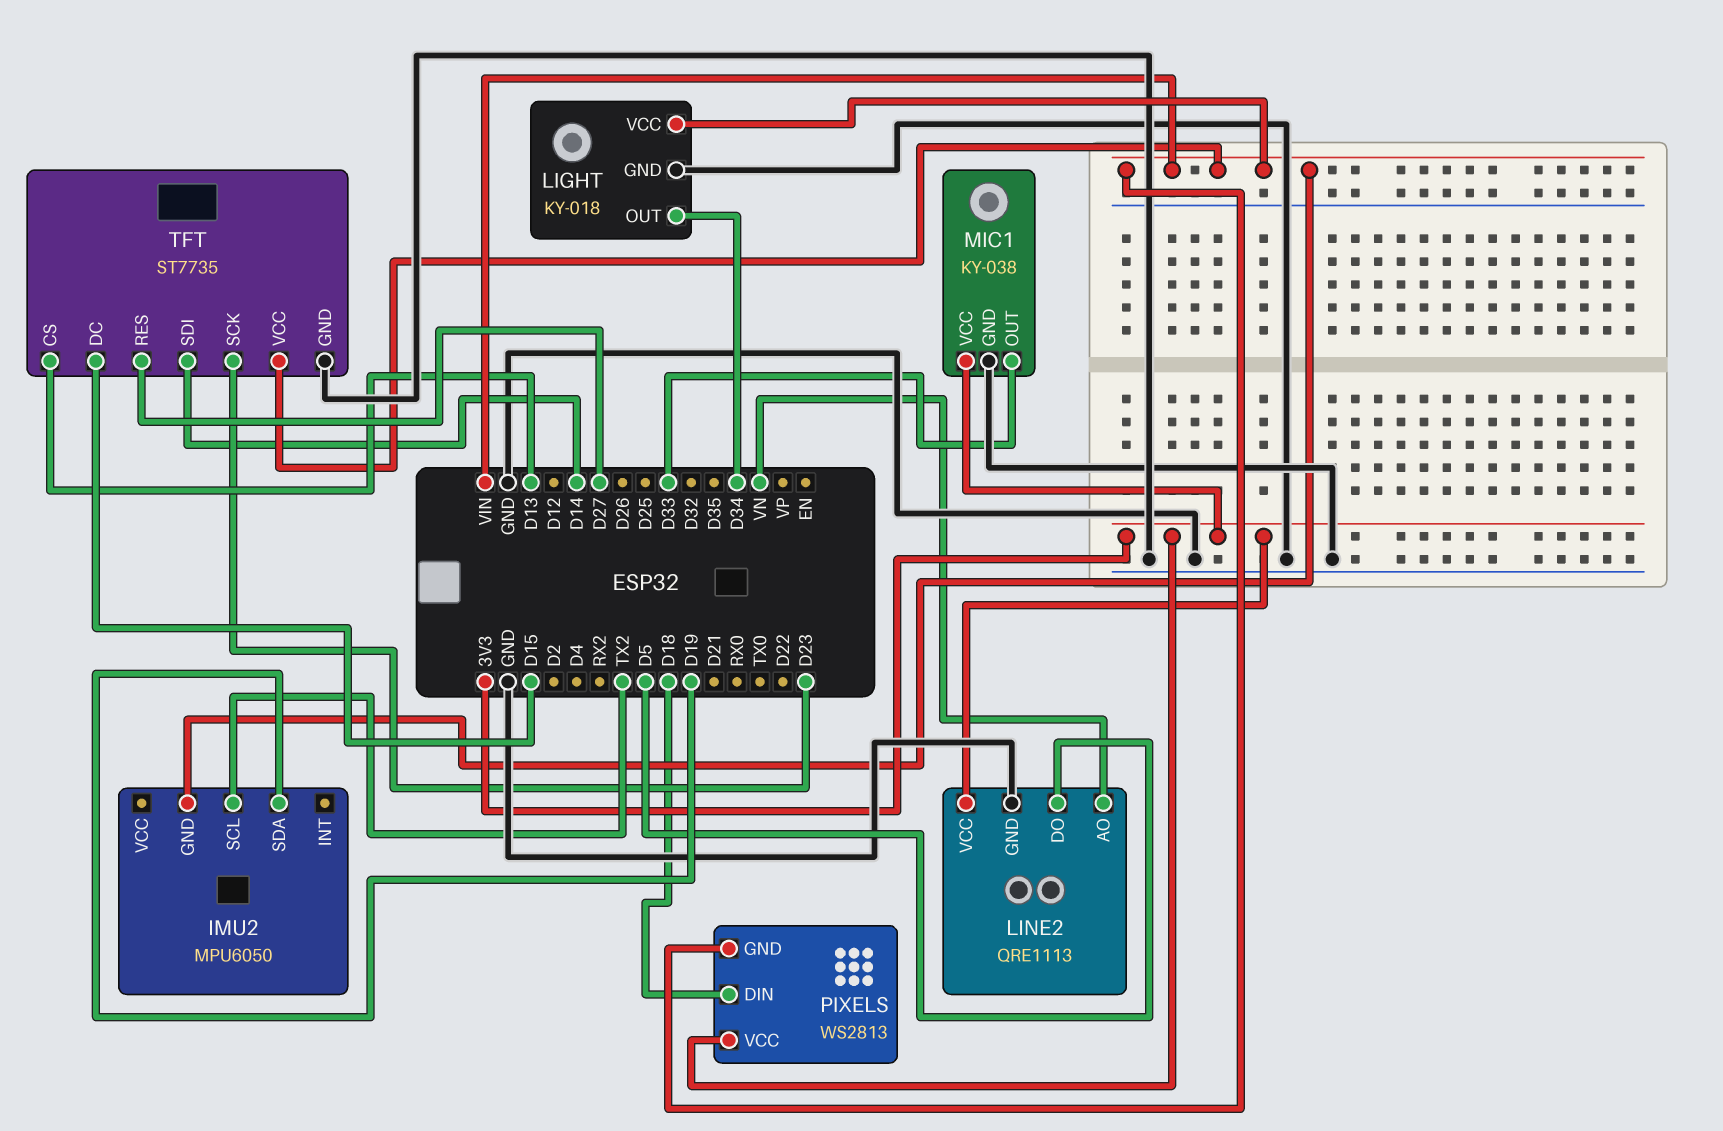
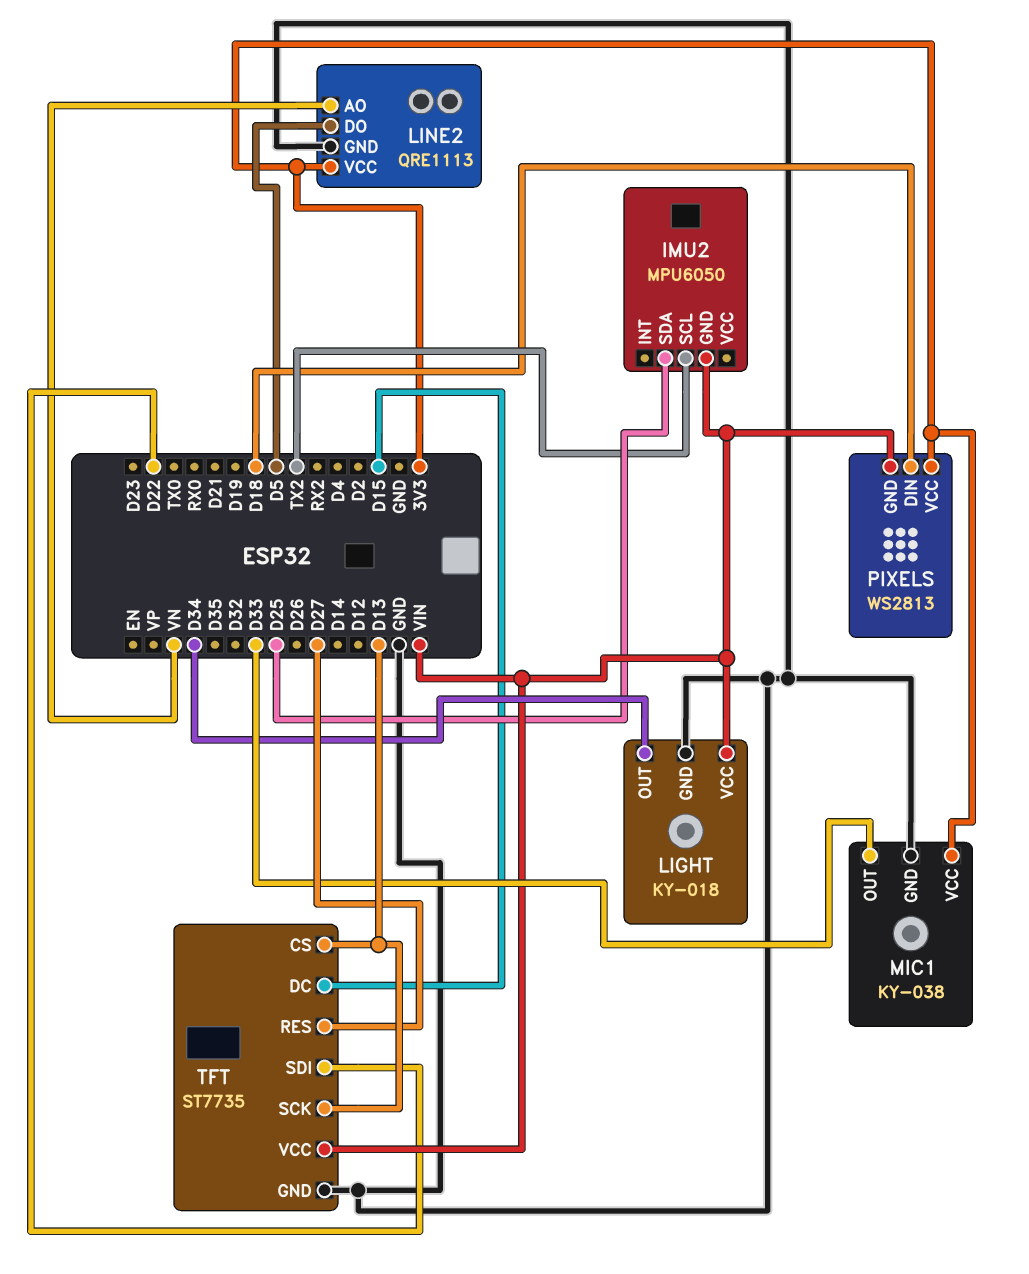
IMU2 pin SDA: D19 -> D25
TFT pin SCK: D23 -> D13
TFT pin SDI: D14 -> D22

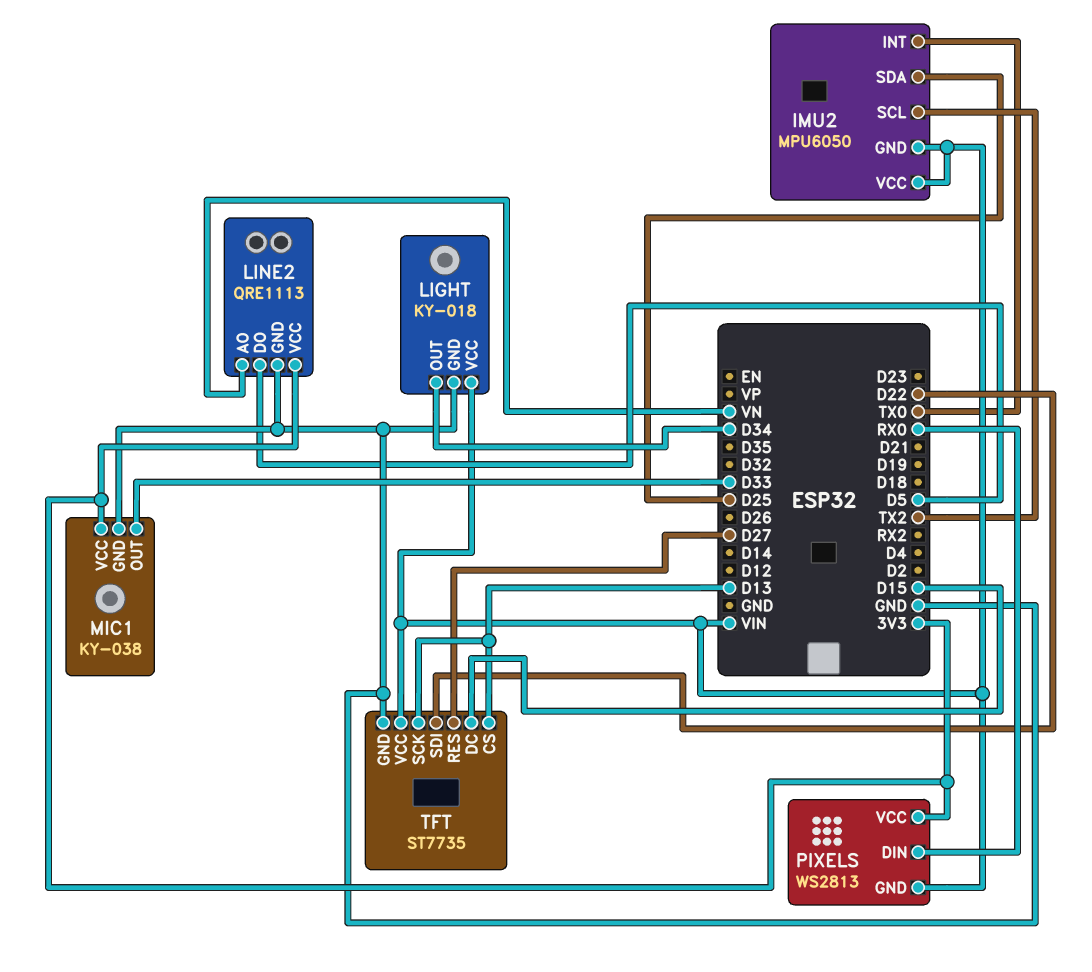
IMU2 pin INT: none -> TX0
IMU2 pin VCC: none -> VIN
PIXELS pin DIN: D18 -> RX0

